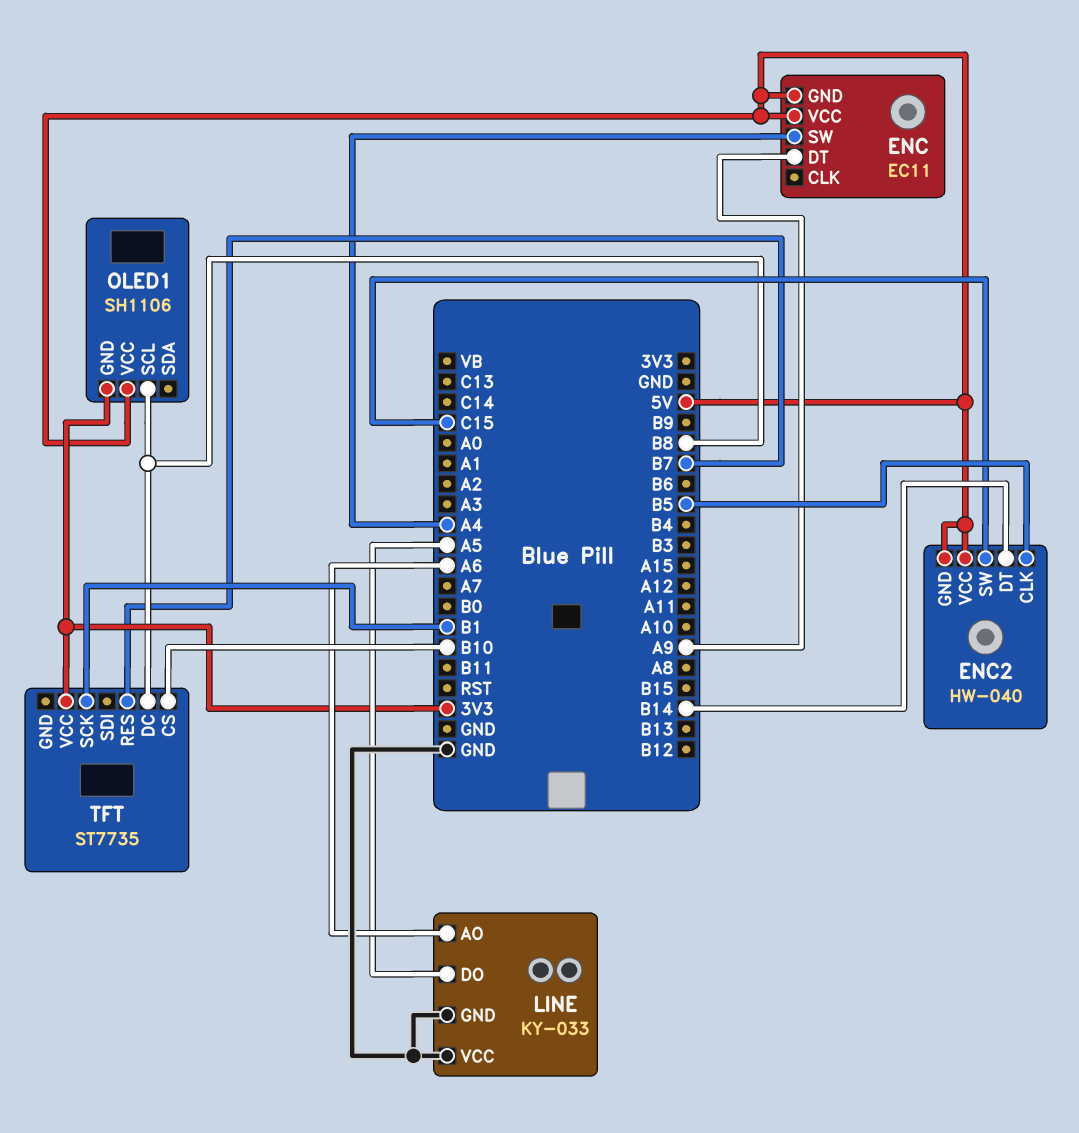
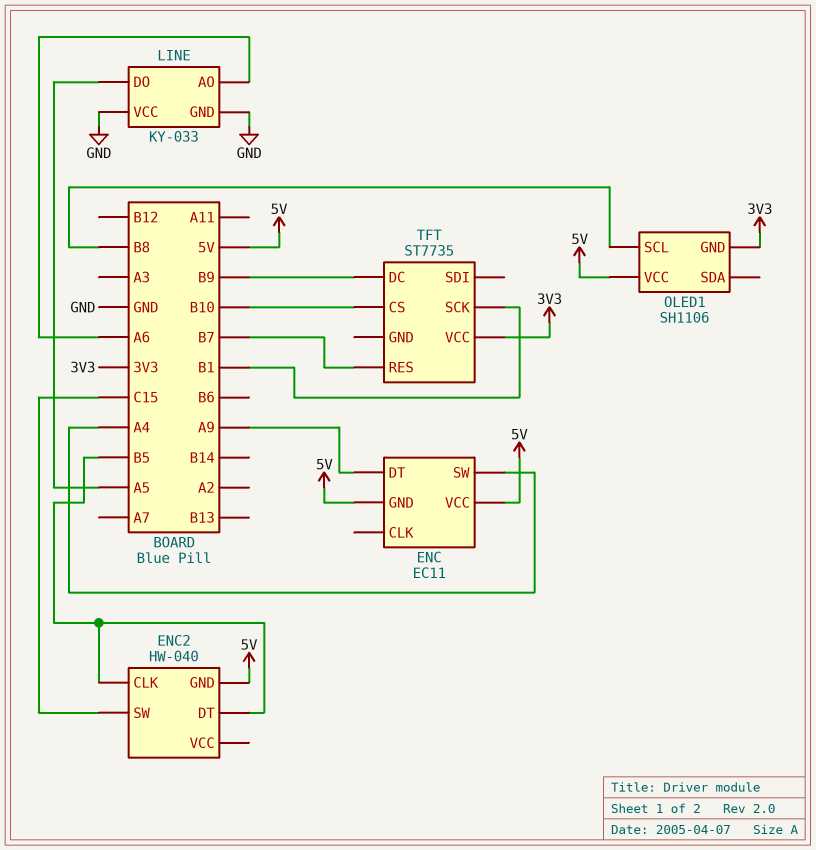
ENC2 pin DT: B14 -> B5
ENC2 pin VCC: 5V -> none
TFT pin DC: B8 -> B9

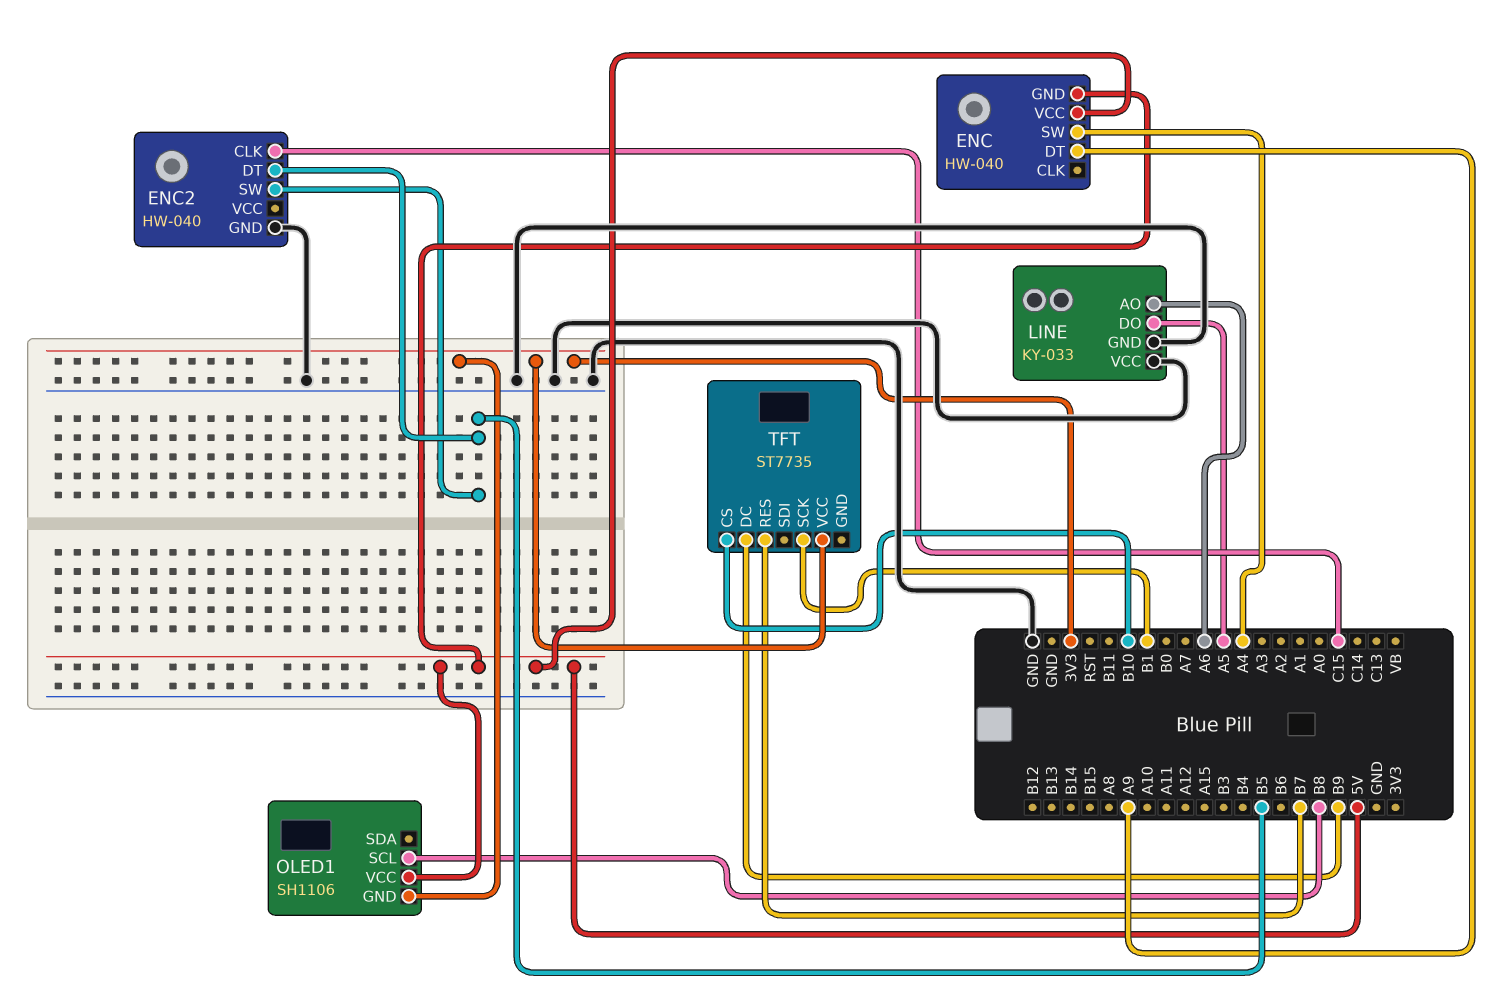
ENC: EC11 -> HW-040
ENC2 pin CLK: B5 -> C15
ENC2 pin GND: 5V -> GND
ENC2 pin SW: C15 -> B5

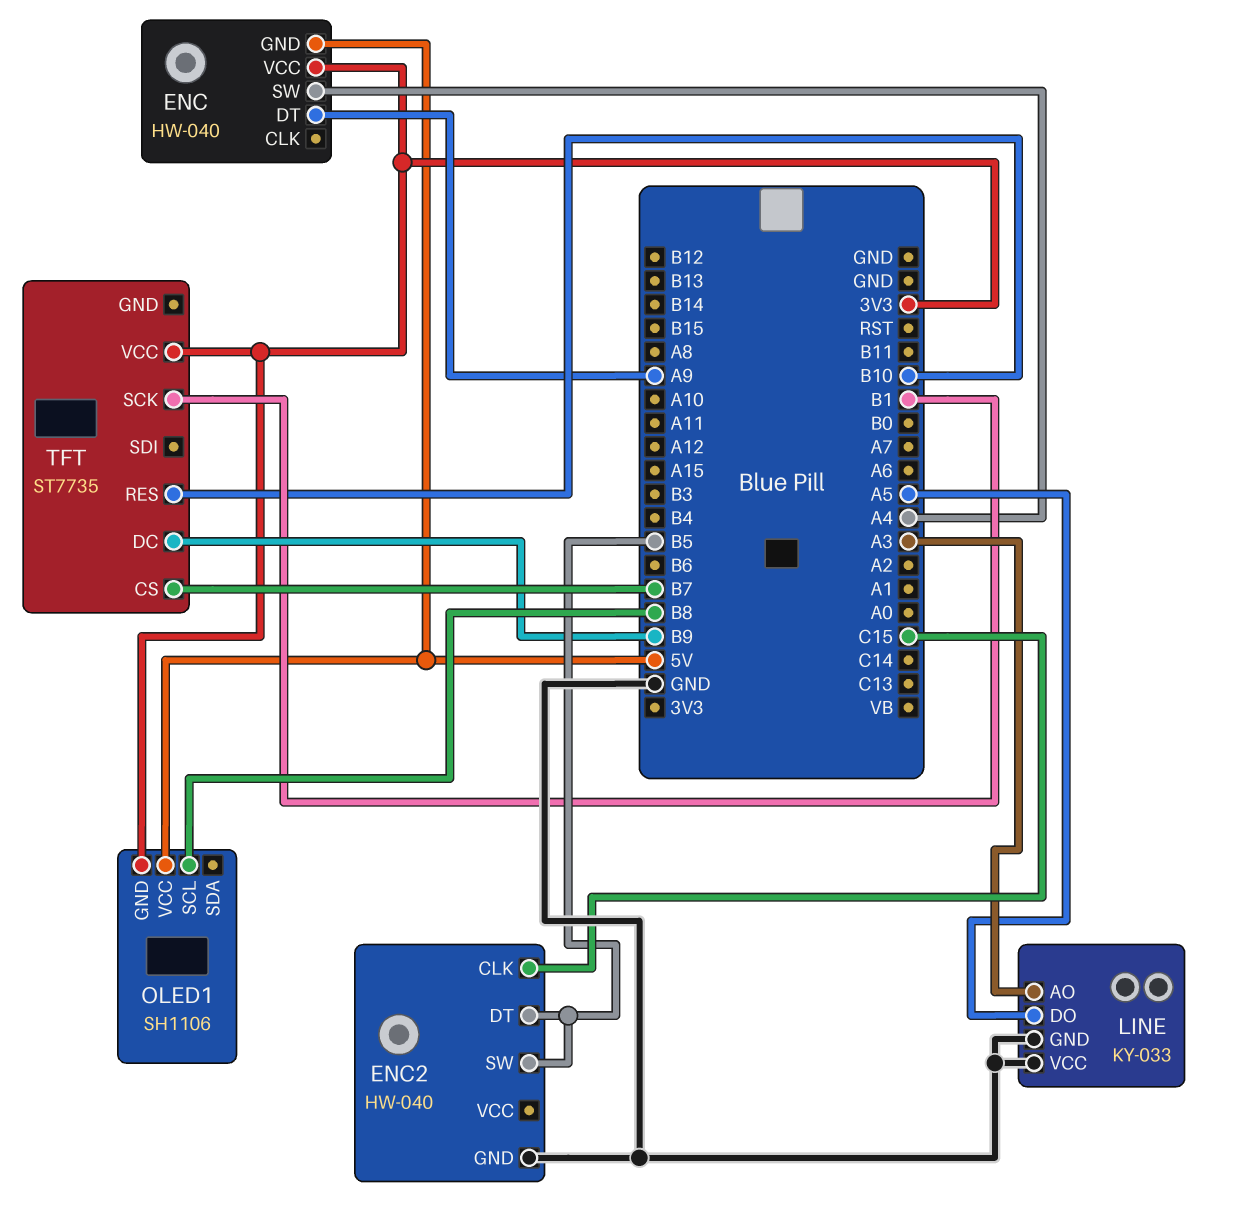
ENC pin VCC: 5V -> 3V3
LINE pin AO: A6 -> A3
TFT pin CS: B10 -> B7
TFT pin RES: B7 -> B10

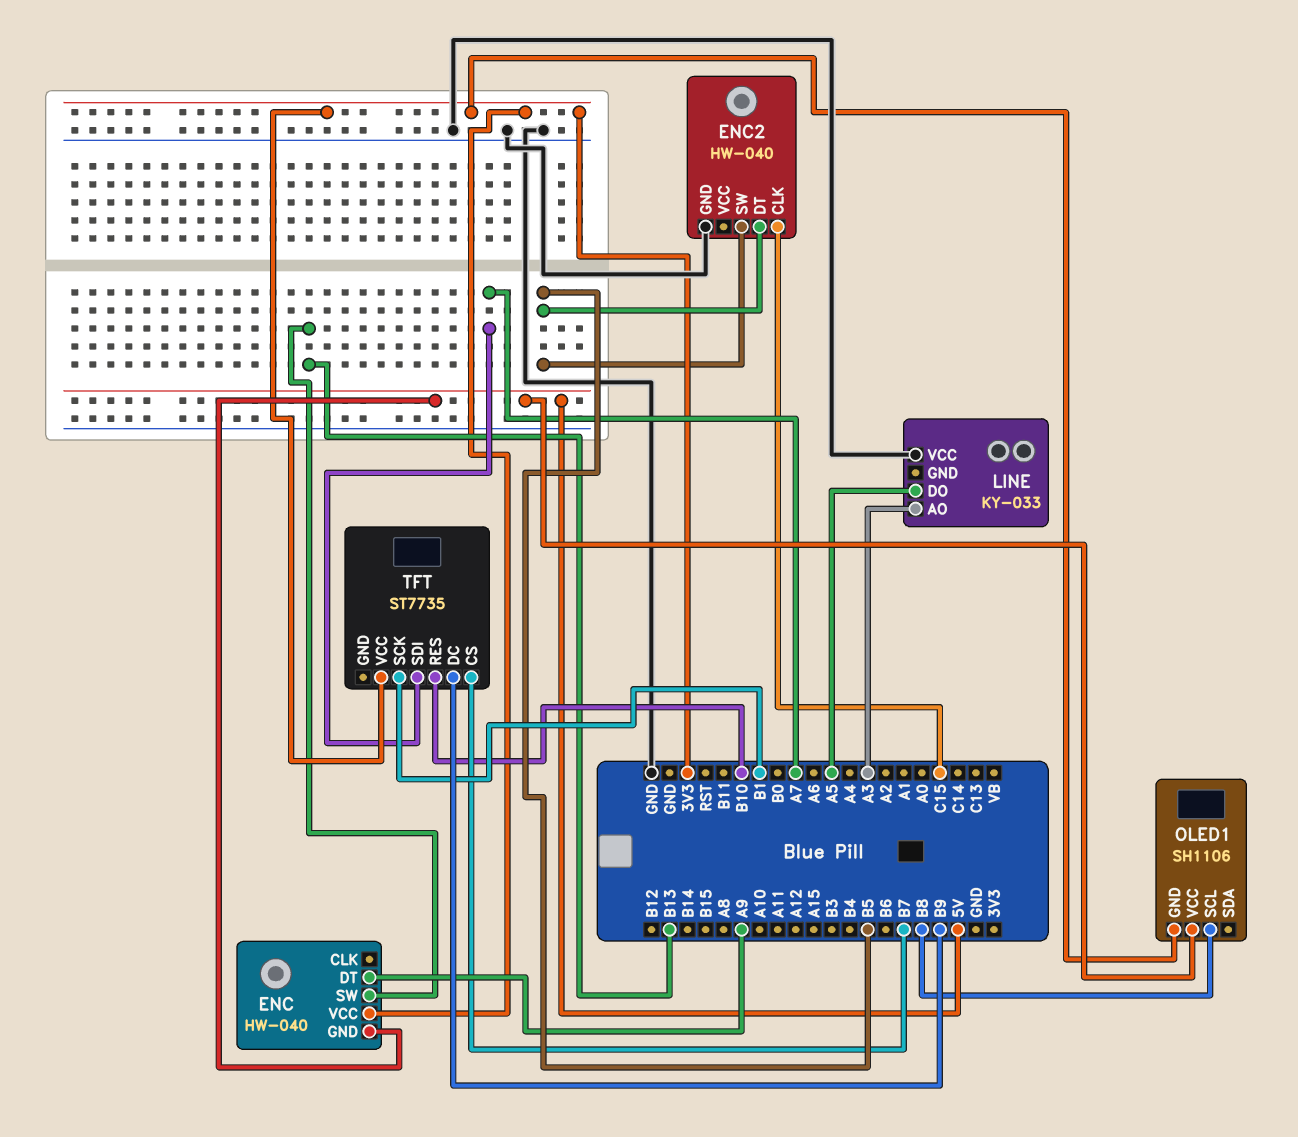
ENC pin SW: A4 -> B13
LINE pin GND: GND -> none
TFT pin SDI: none -> A7

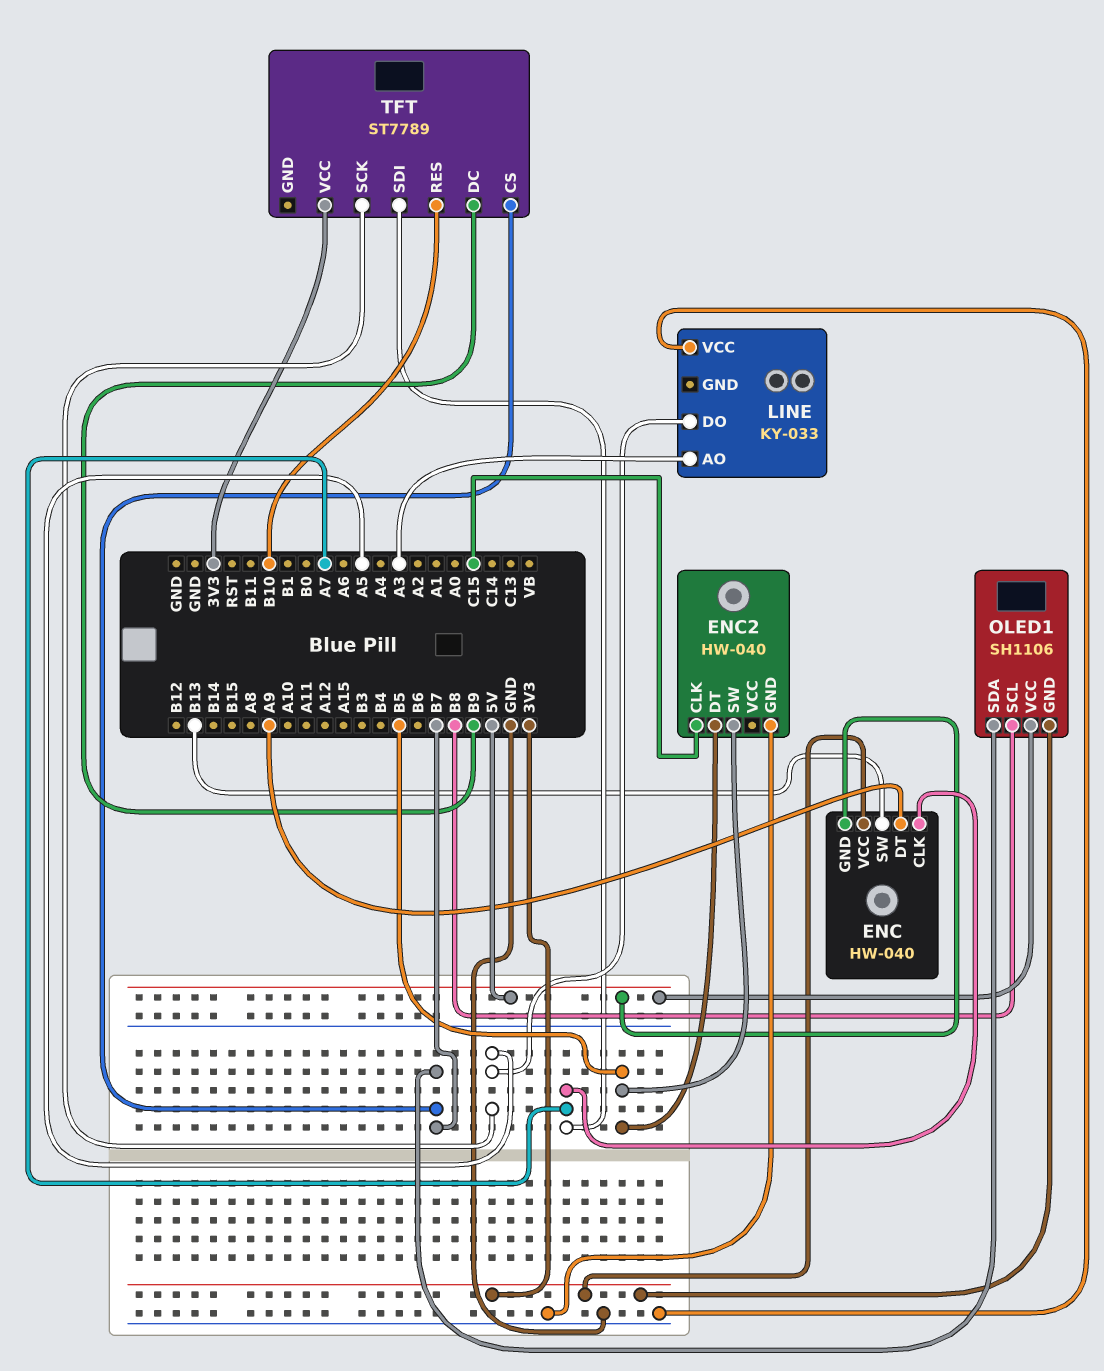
ENC pin CLK: none -> A7
OLED1 pin SDA: none -> B7
TFT: ST7735 -> ST7789
TFT pin SCK: B1 -> A5

